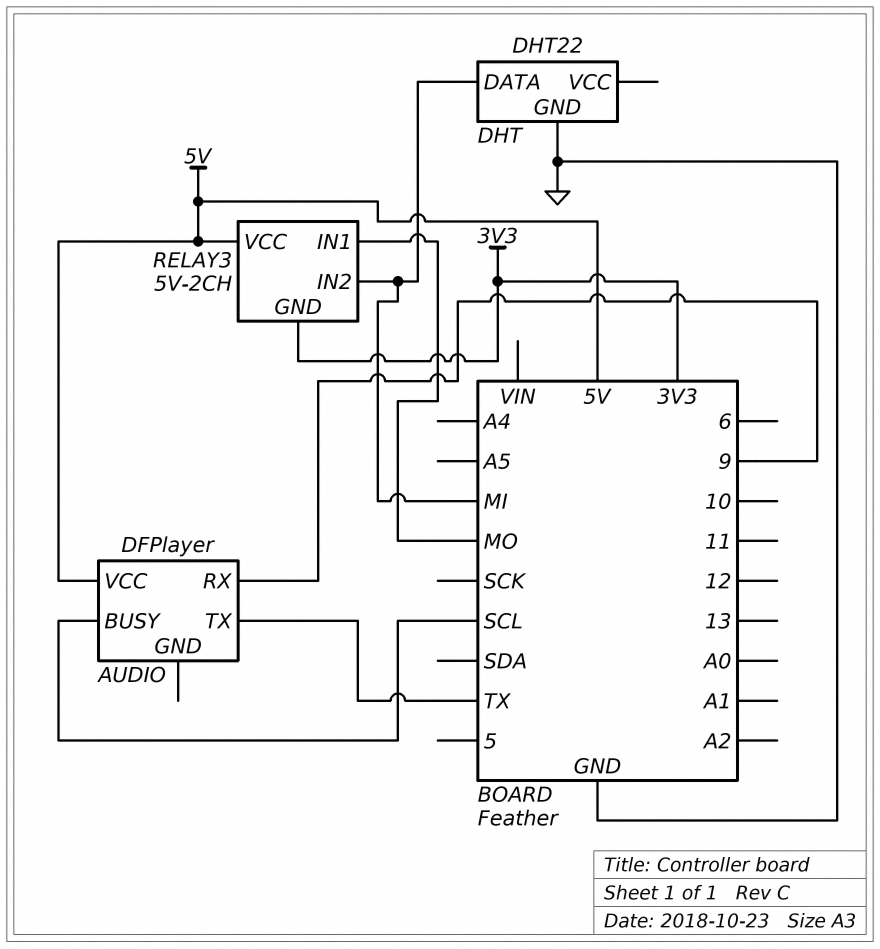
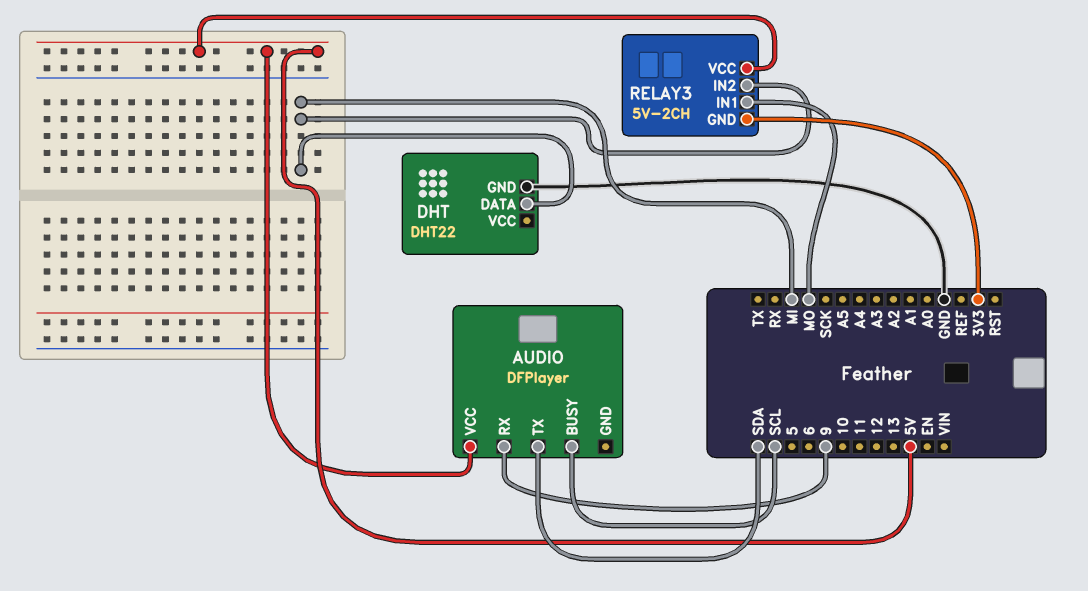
AUDIO pin TX: TX -> SDA

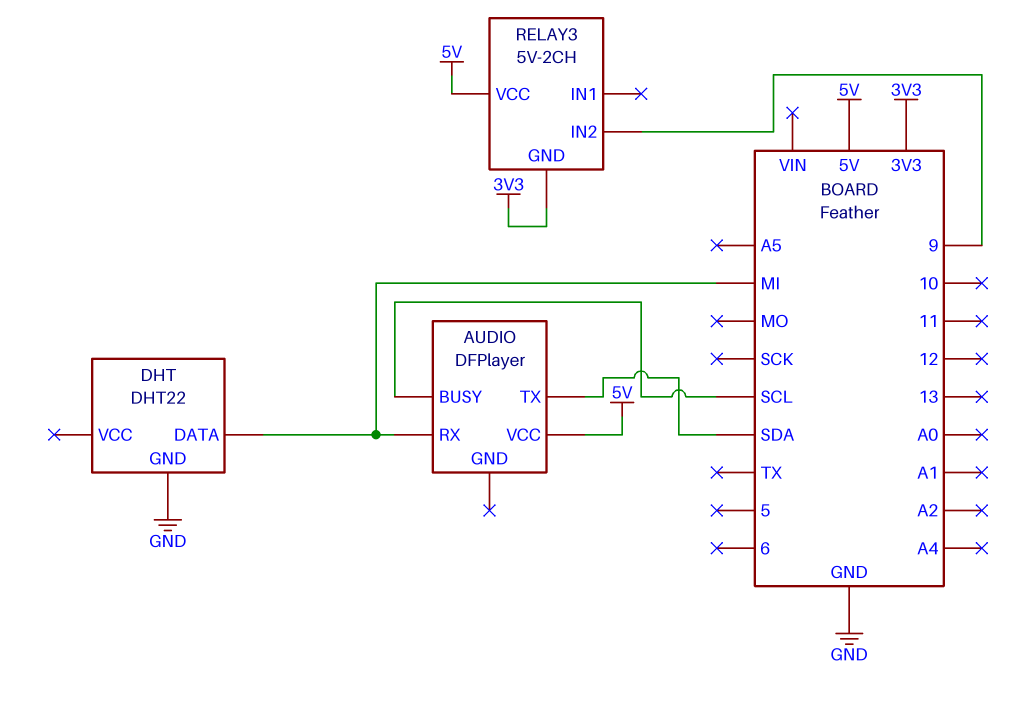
AUDIO pin RX: 9 -> MI
RELAY3 pin IN1: MO -> none
RELAY3 pin IN2: MI -> 9

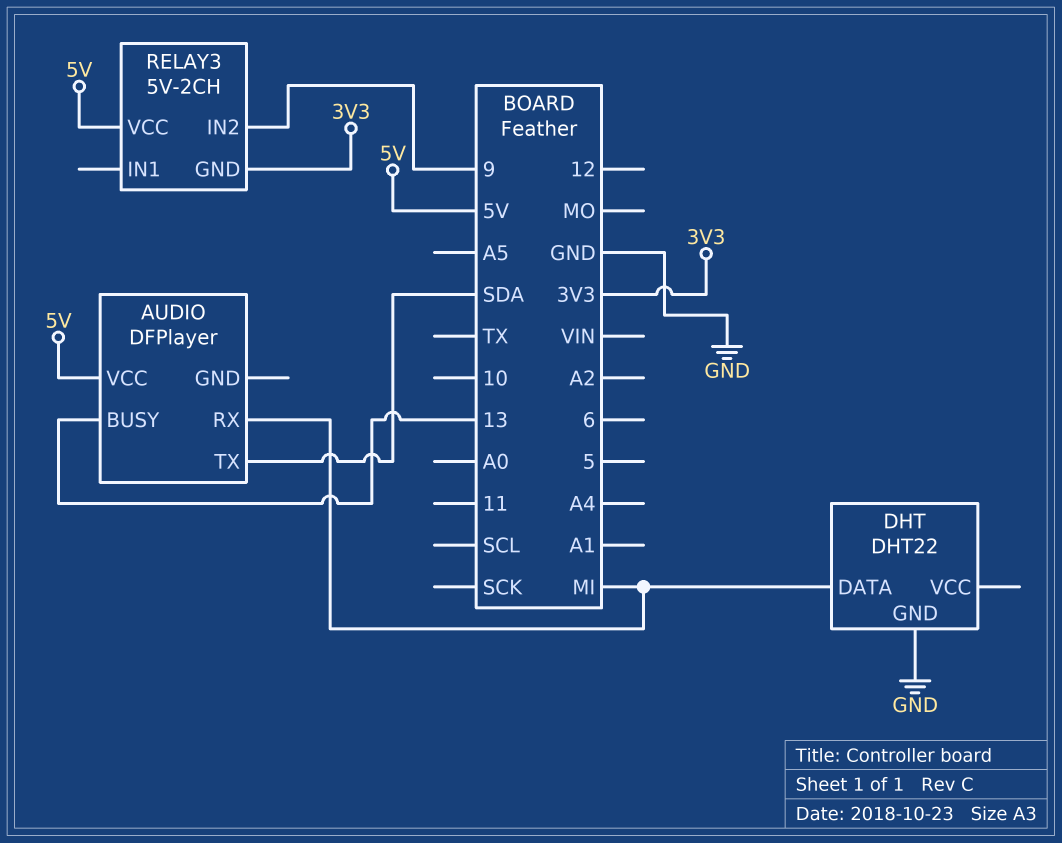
AUDIO pin BUSY: SCL -> 13

